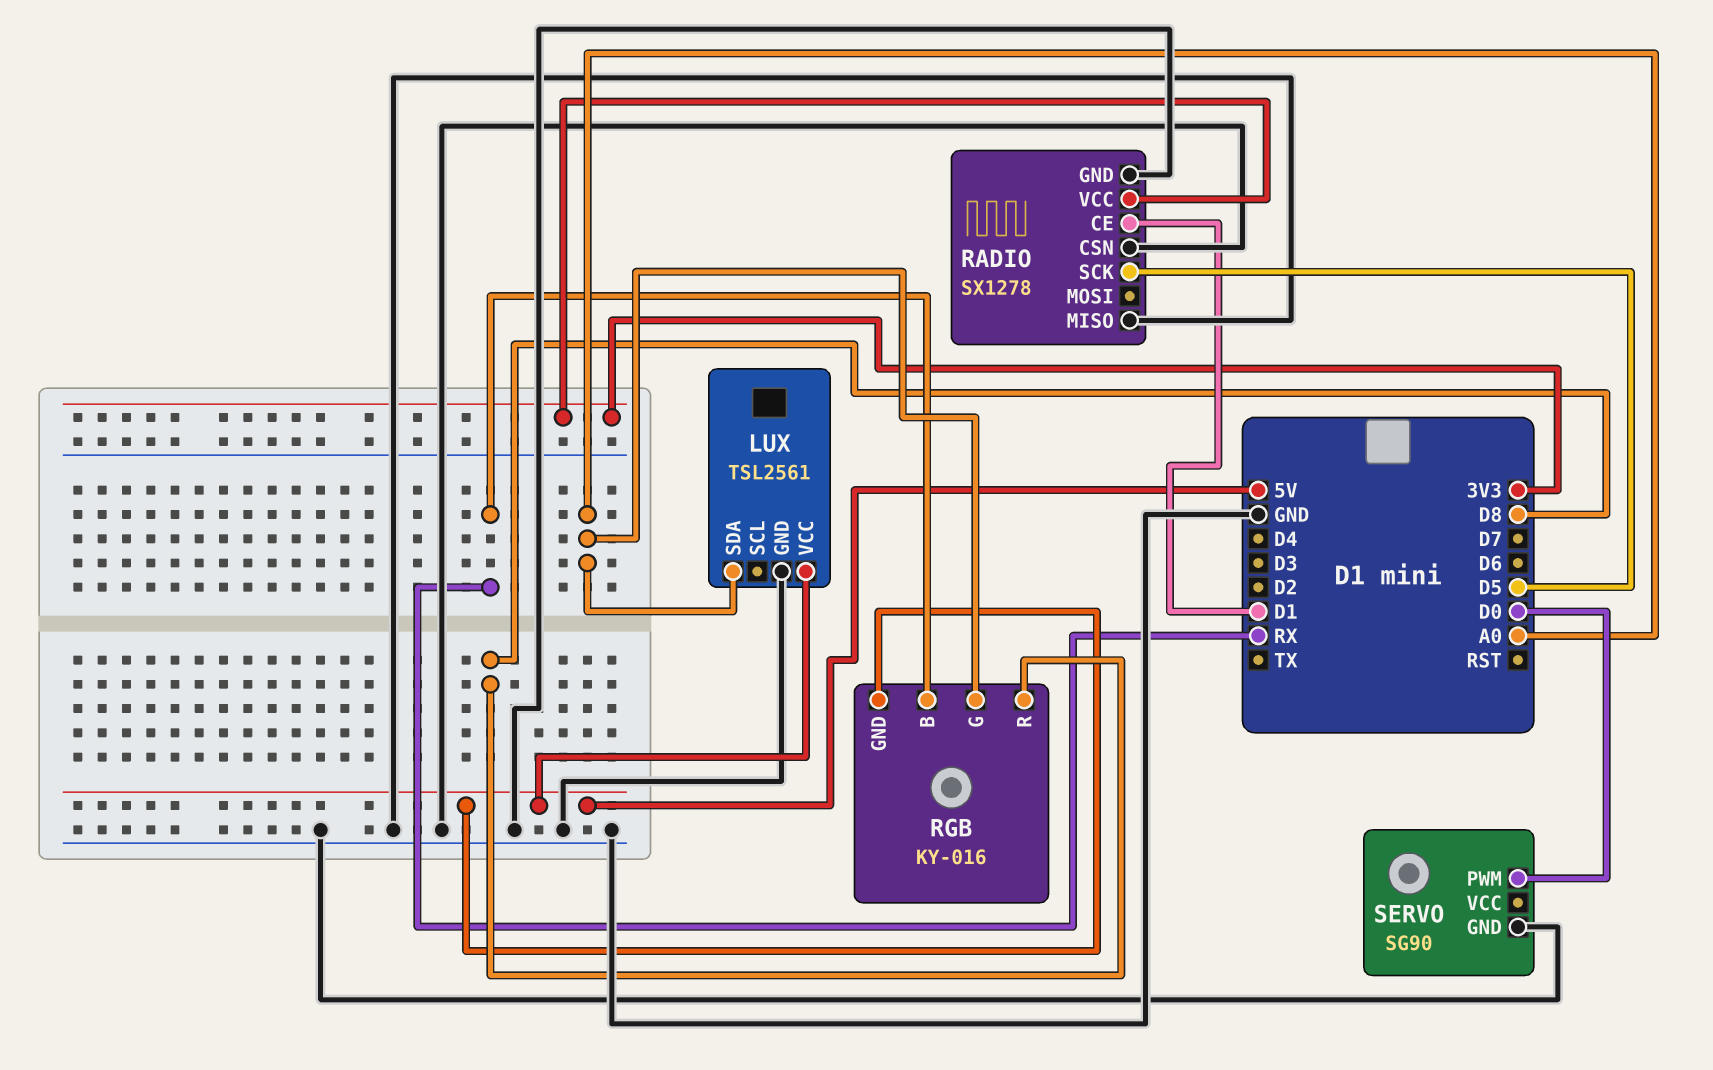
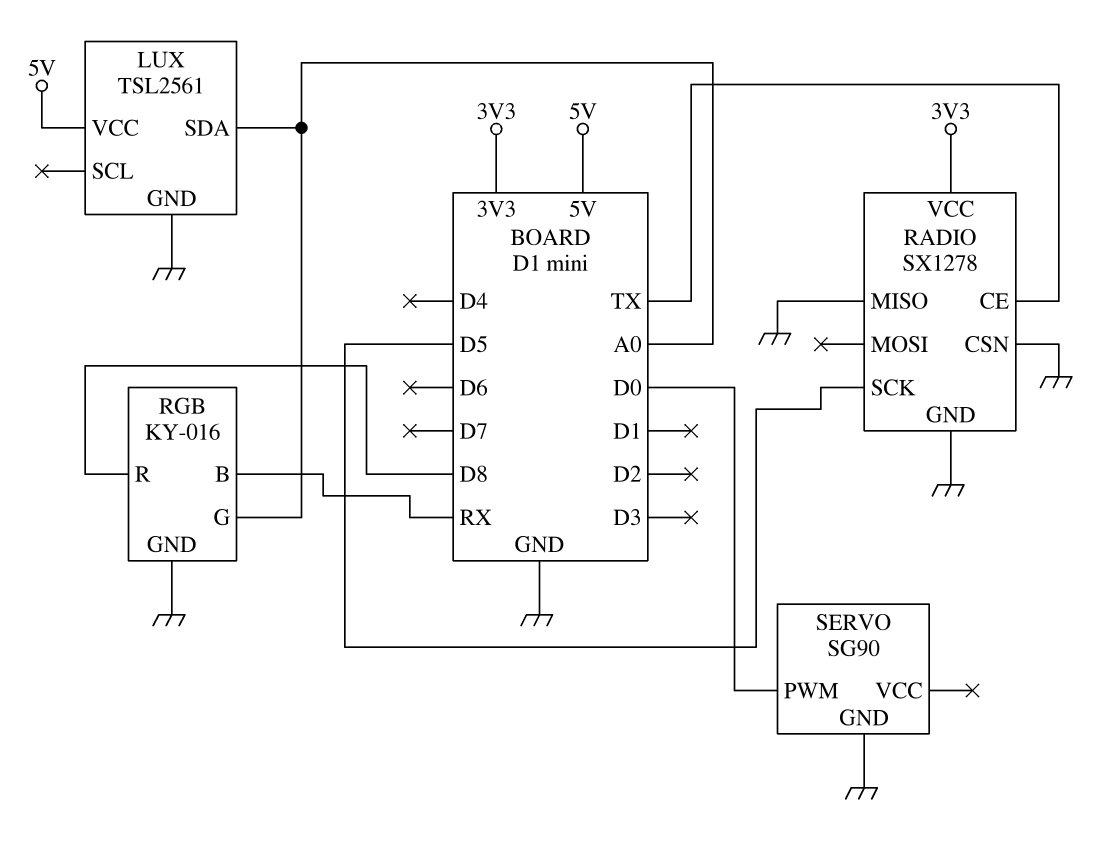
RADIO pin CE: D1 -> TX
RGB pin GND: 5V -> GND

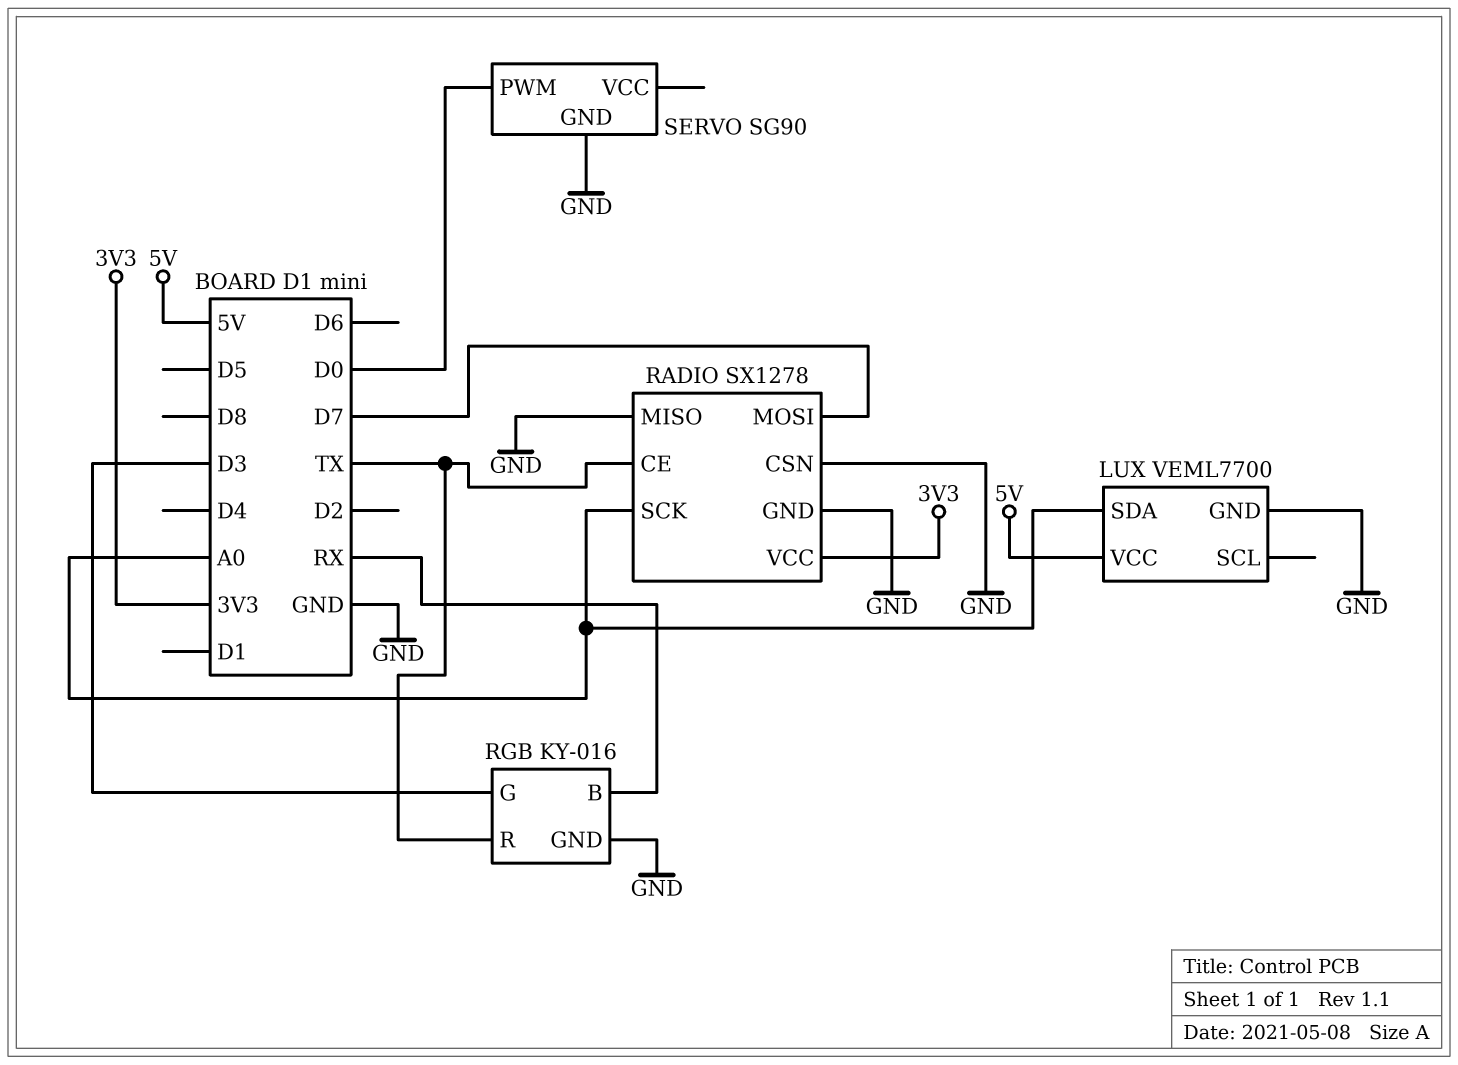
LUX: TSL2561 -> VEML7700
RADIO pin MOSI: none -> D7
RADIO pin SCK: D5 -> A0
RGB pin G: A0 -> D3
RGB pin R: D8 -> TX

